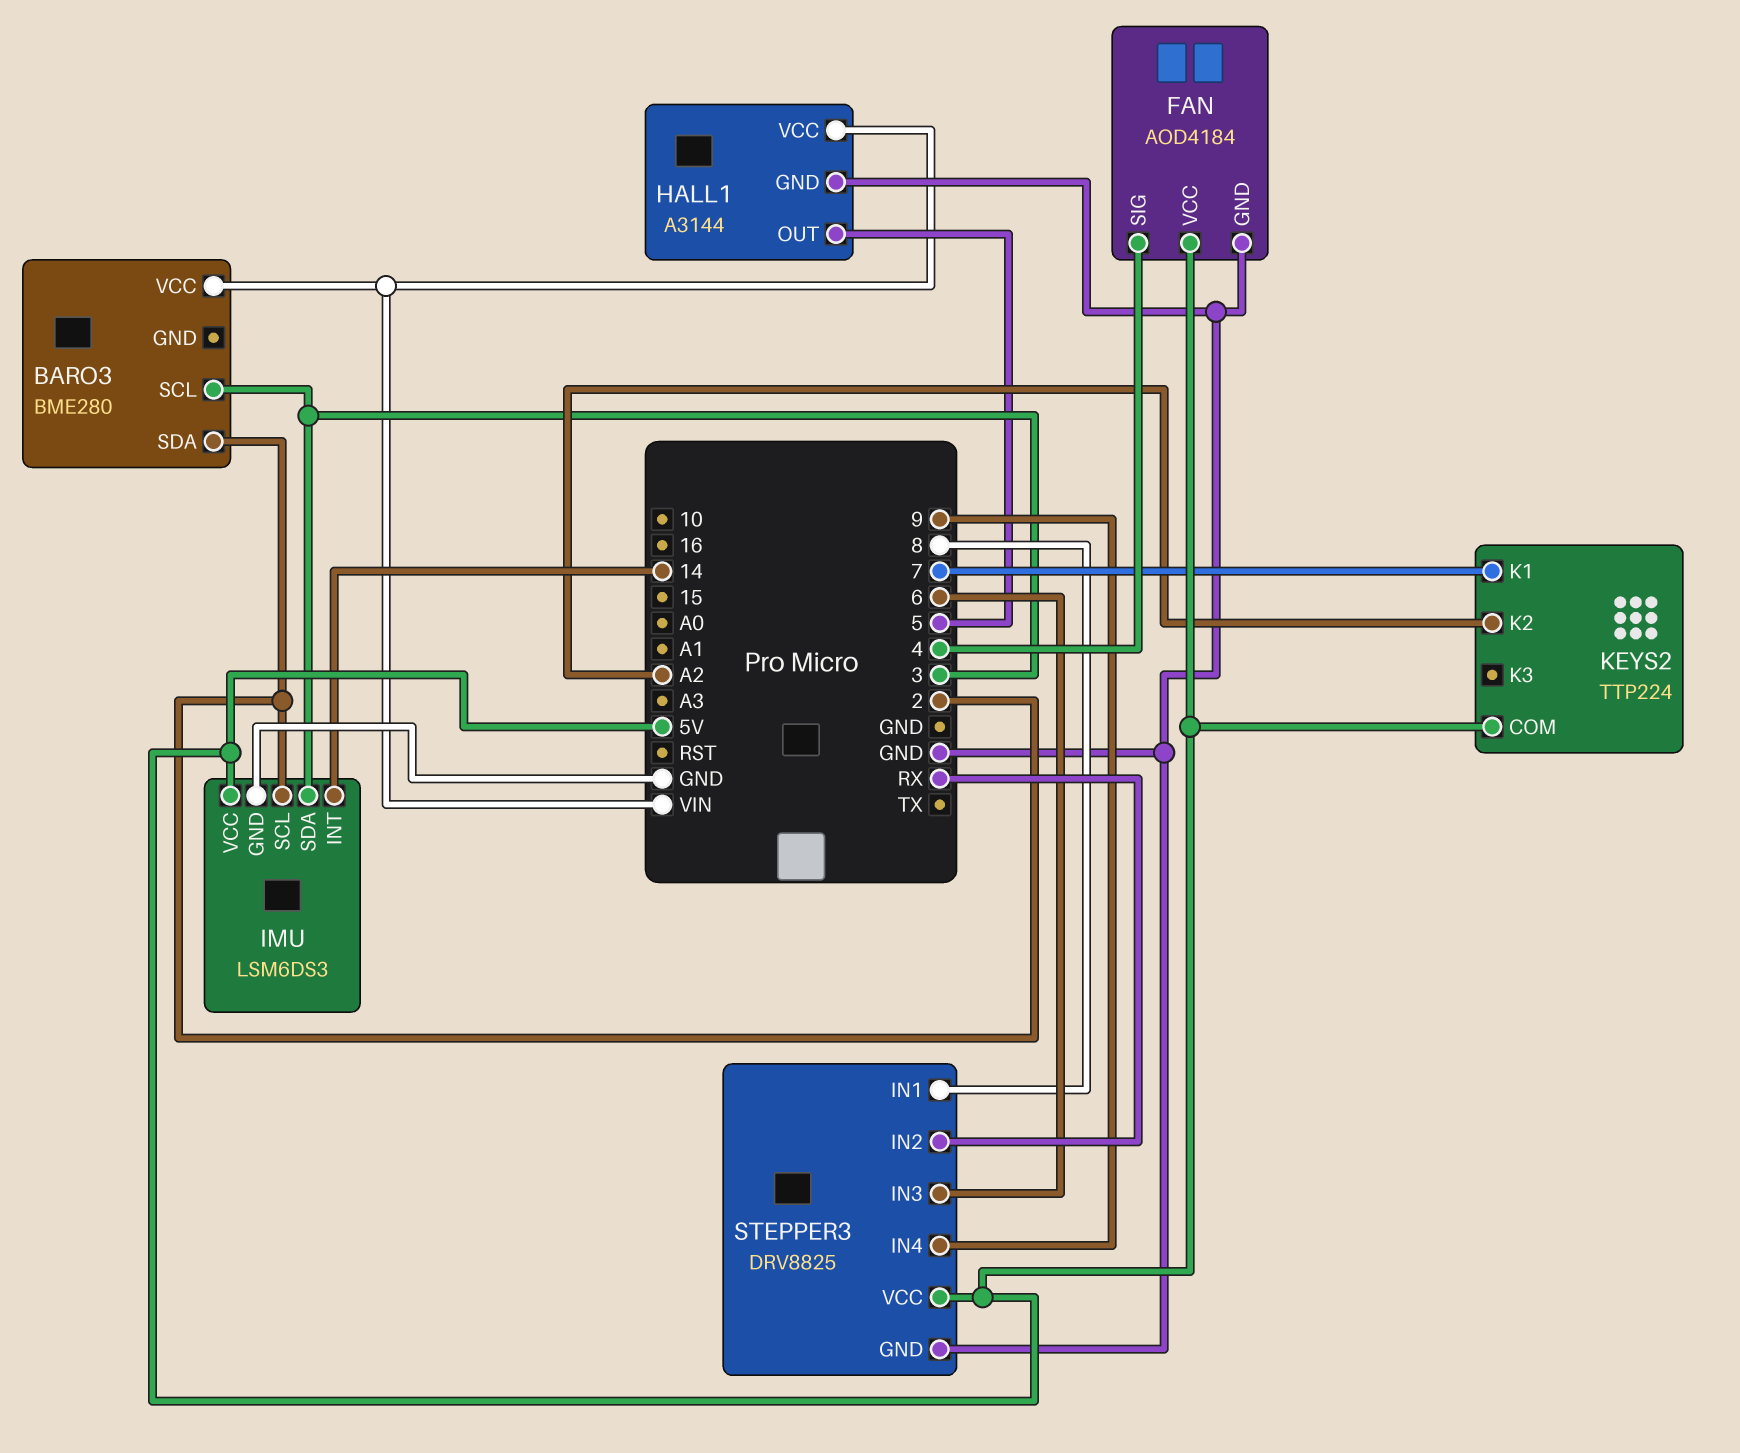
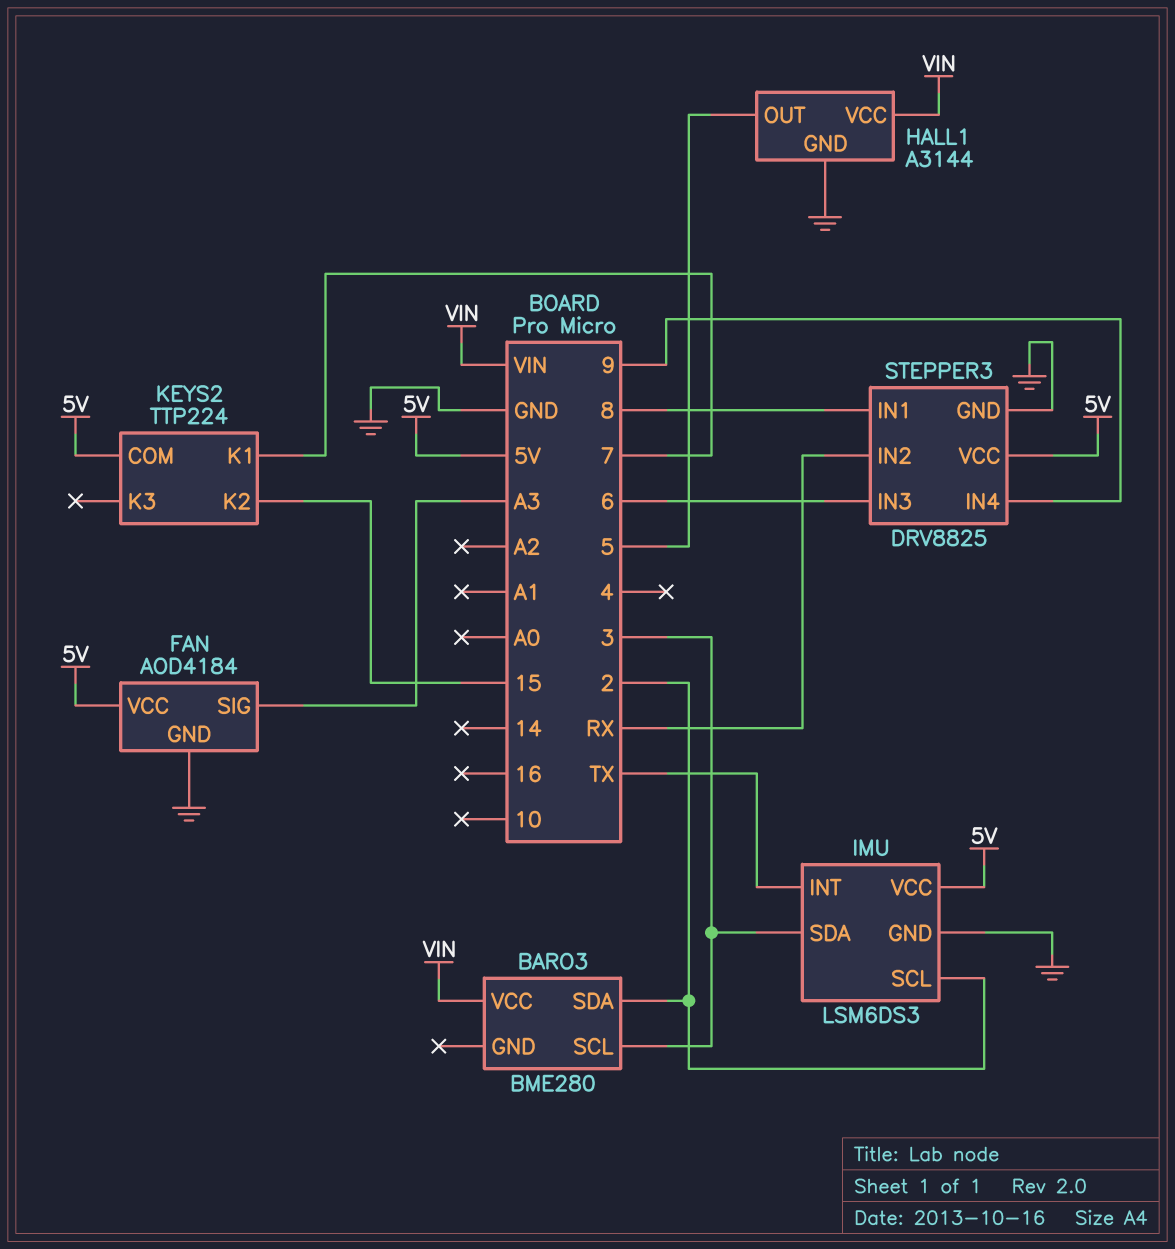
FAN pin SIG: 4 -> A3
IMU pin INT: 14 -> TX
KEYS2 pin K2: A2 -> 15

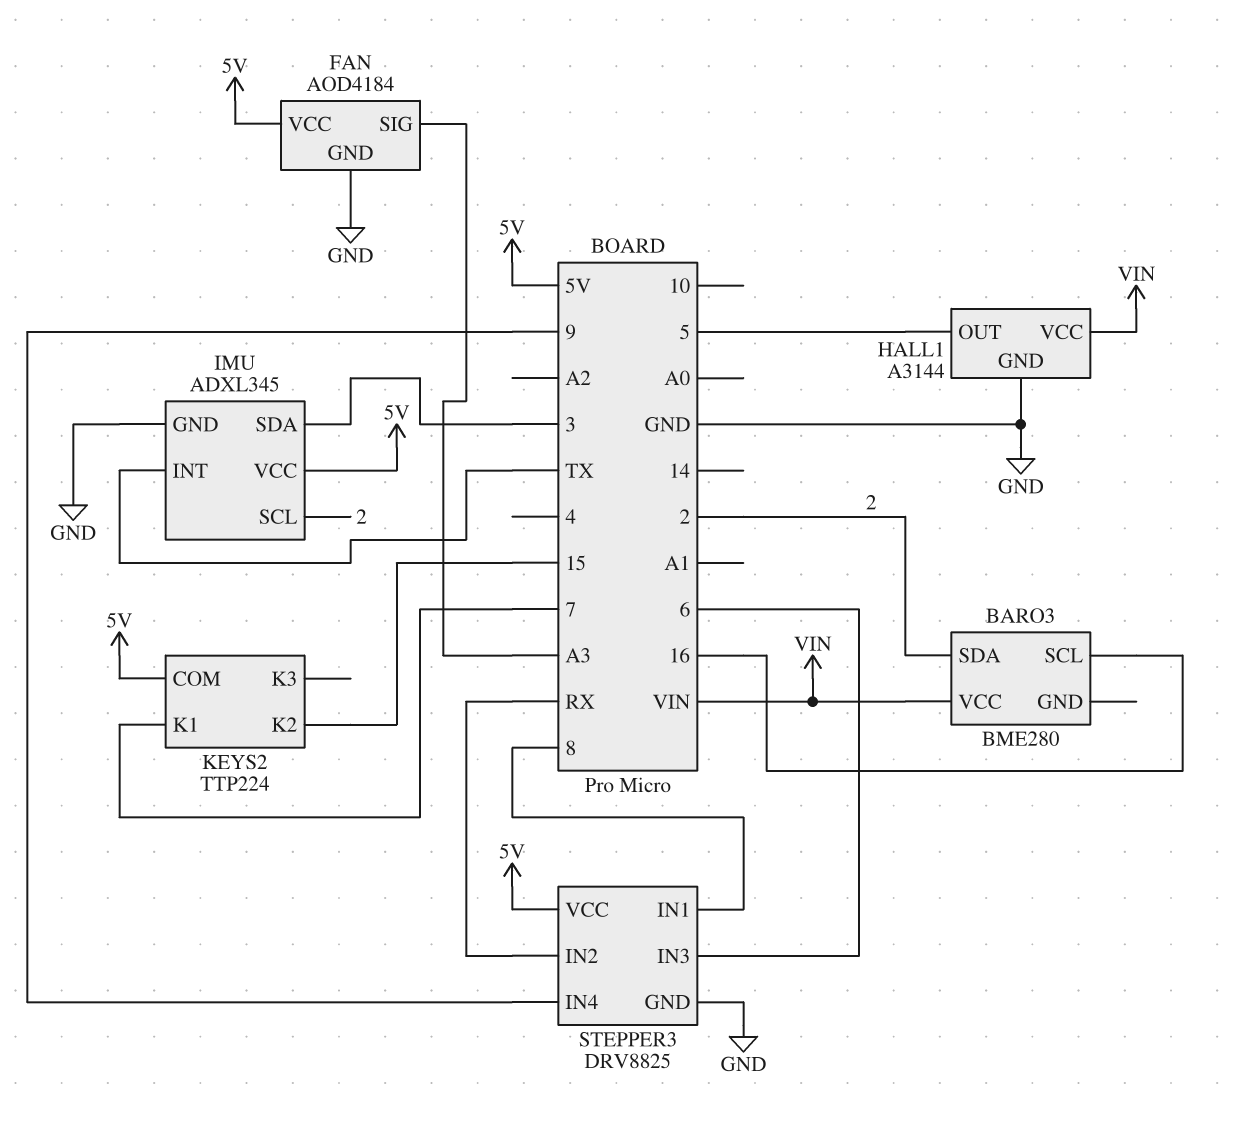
BARO3 pin SCL: 3 -> 16
IMU: LSM6DS3 -> ADXL345

